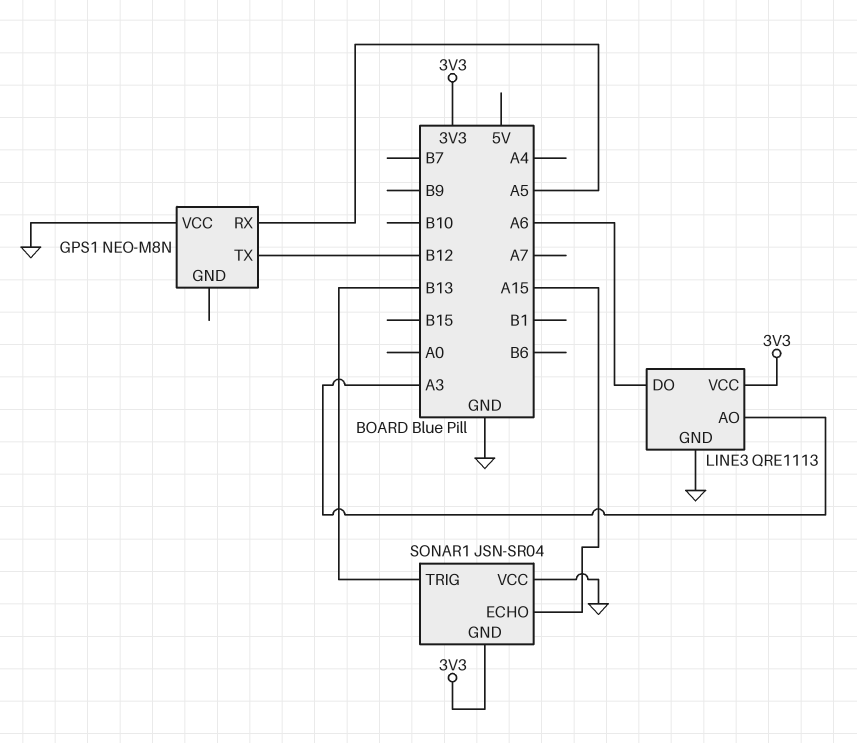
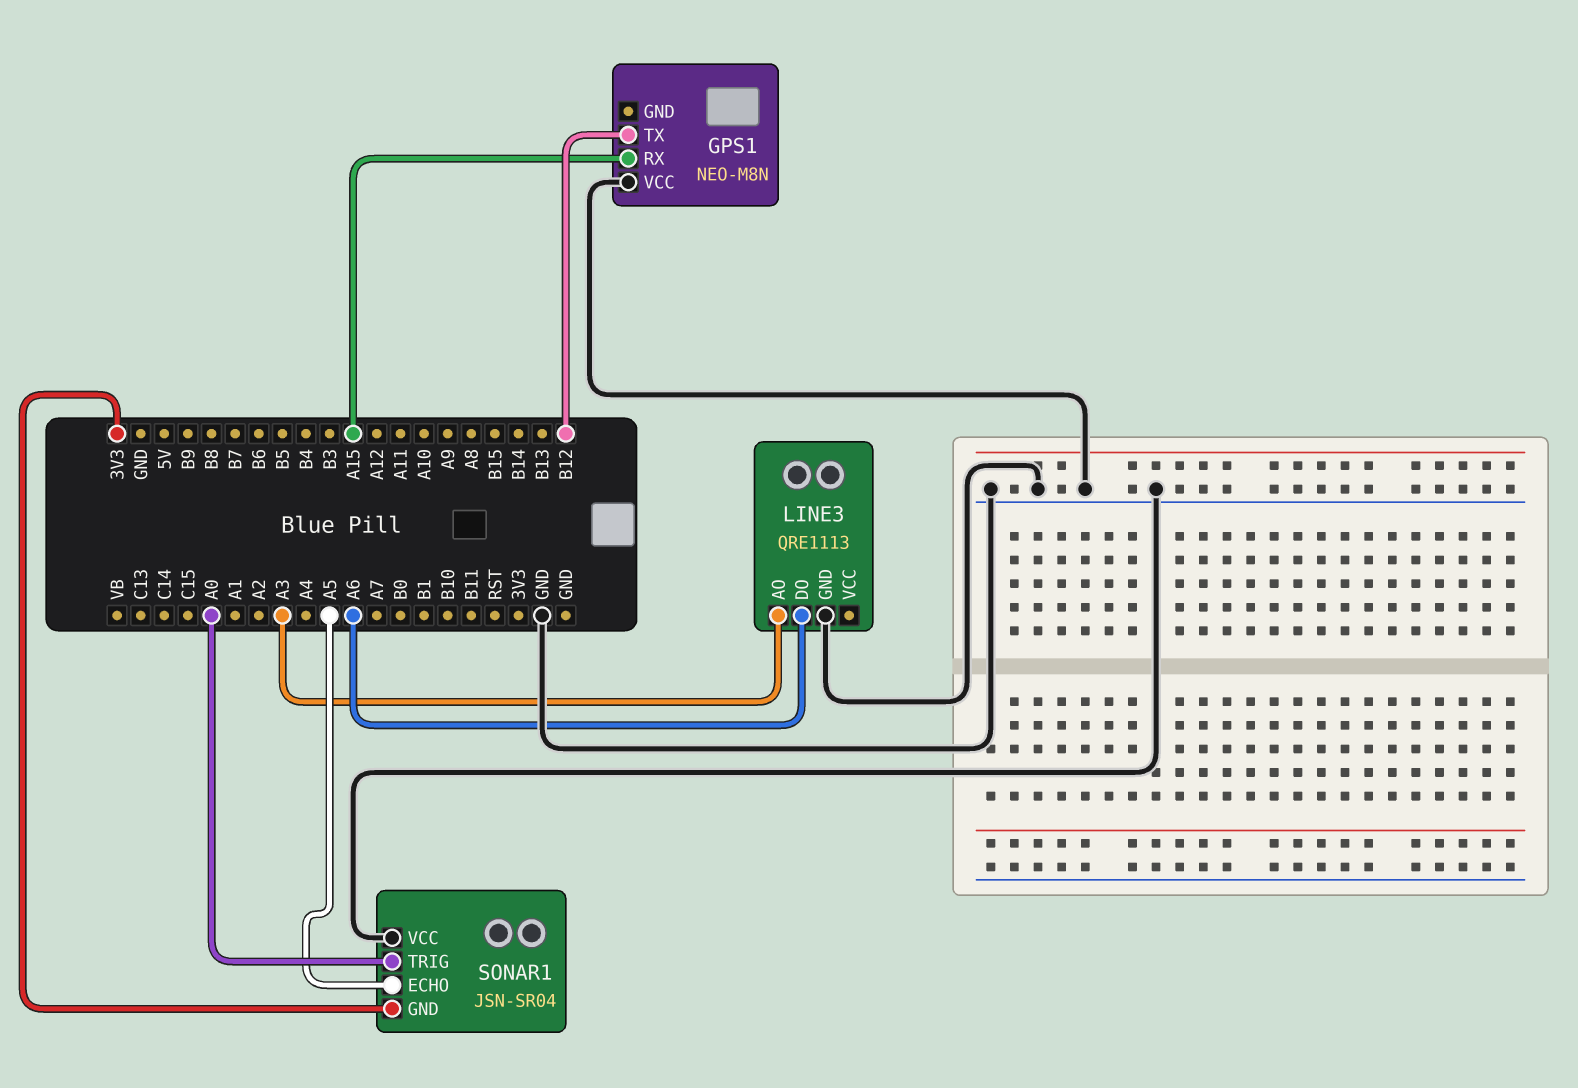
GPS1 pin RX: A5 -> A15
LINE3 pin VCC: 3V3 -> none
SONAR1 pin ECHO: A15 -> A5
SONAR1 pin TRIG: B13 -> A0

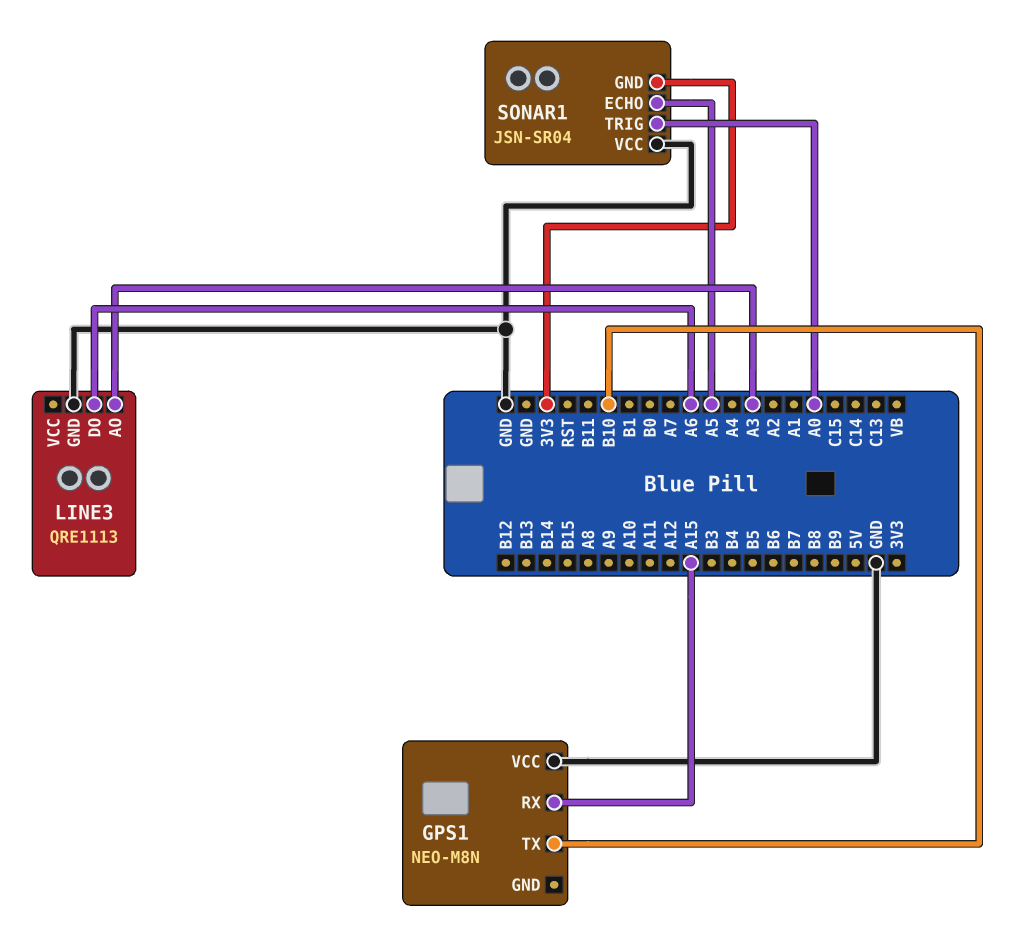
GPS1 pin TX: B12 -> B10

